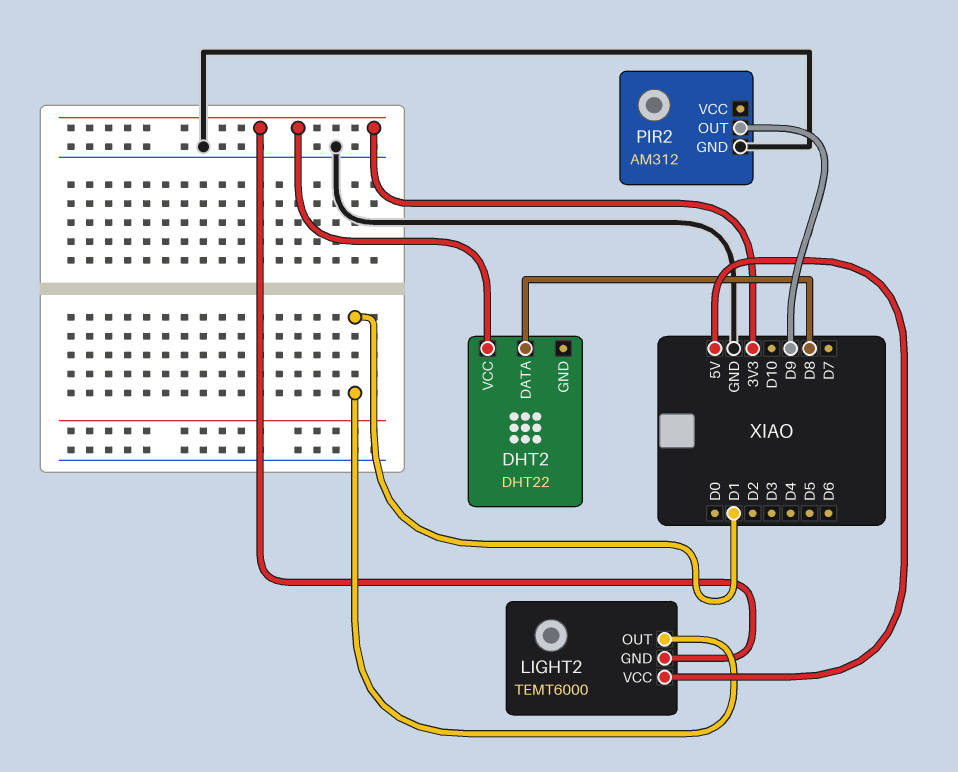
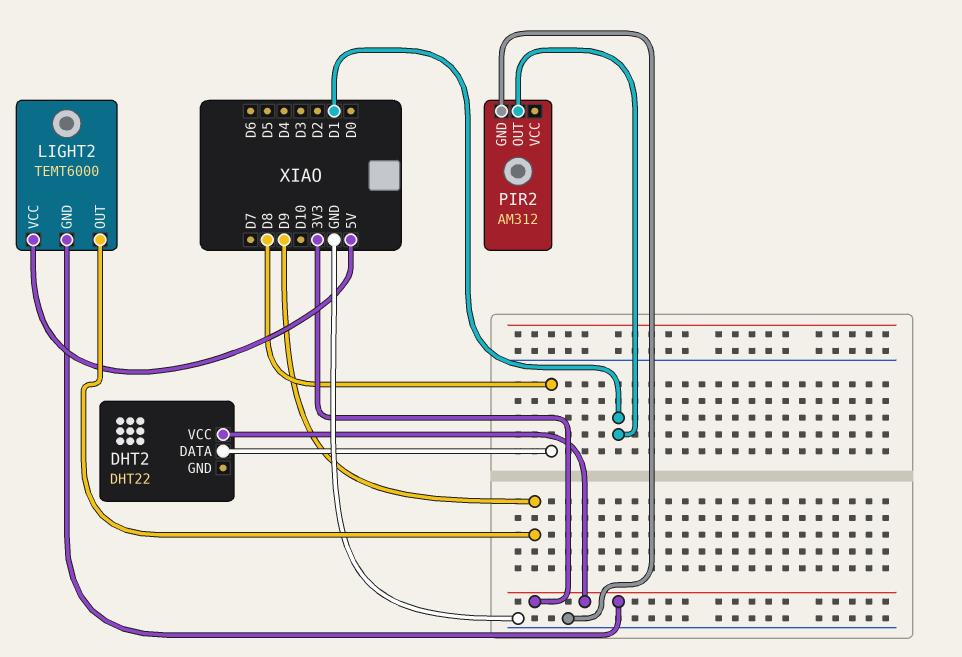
LIGHT2 pin OUT: D1 -> D9
PIR2 pin OUT: D9 -> D1

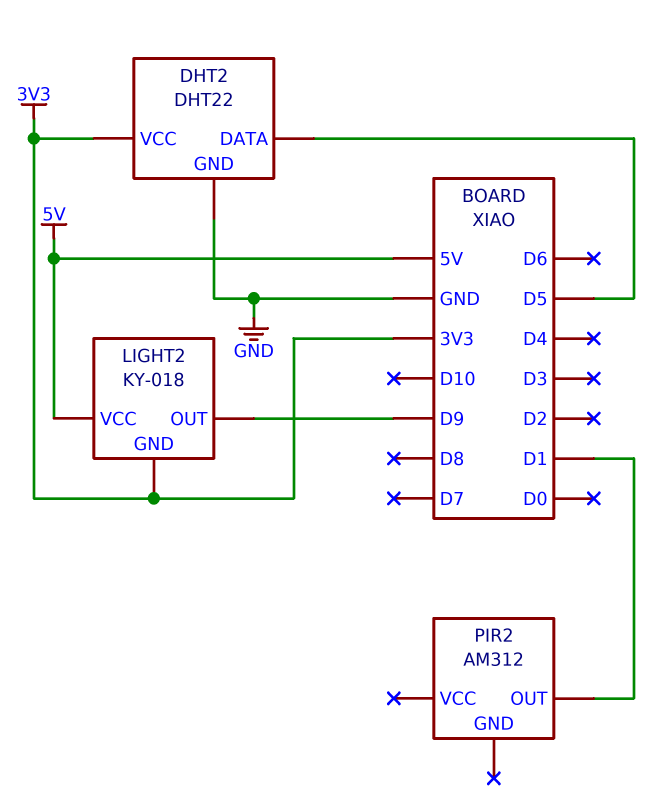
DHT2 pin DATA: D8 -> D5
DHT2 pin GND: none -> GND
LIGHT2: TEMT6000 -> KY-018
PIR2 pin GND: GND -> none

